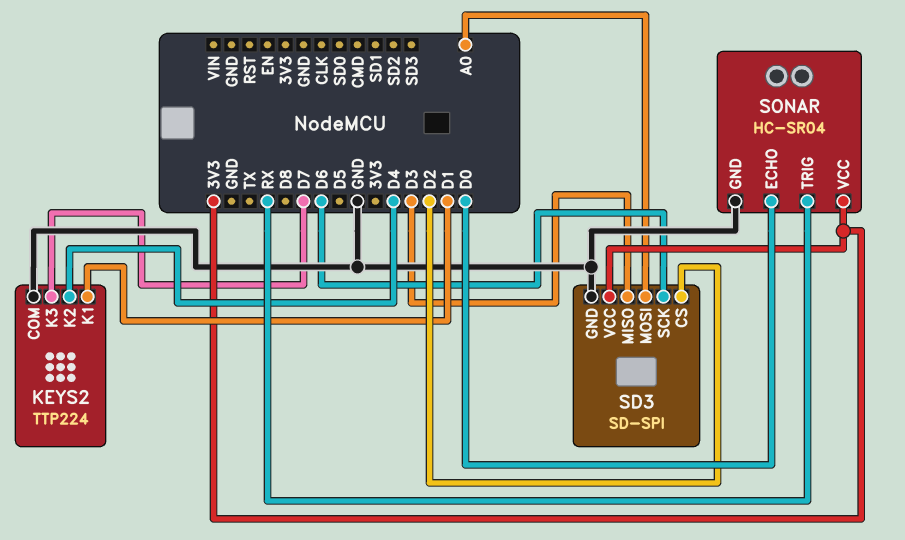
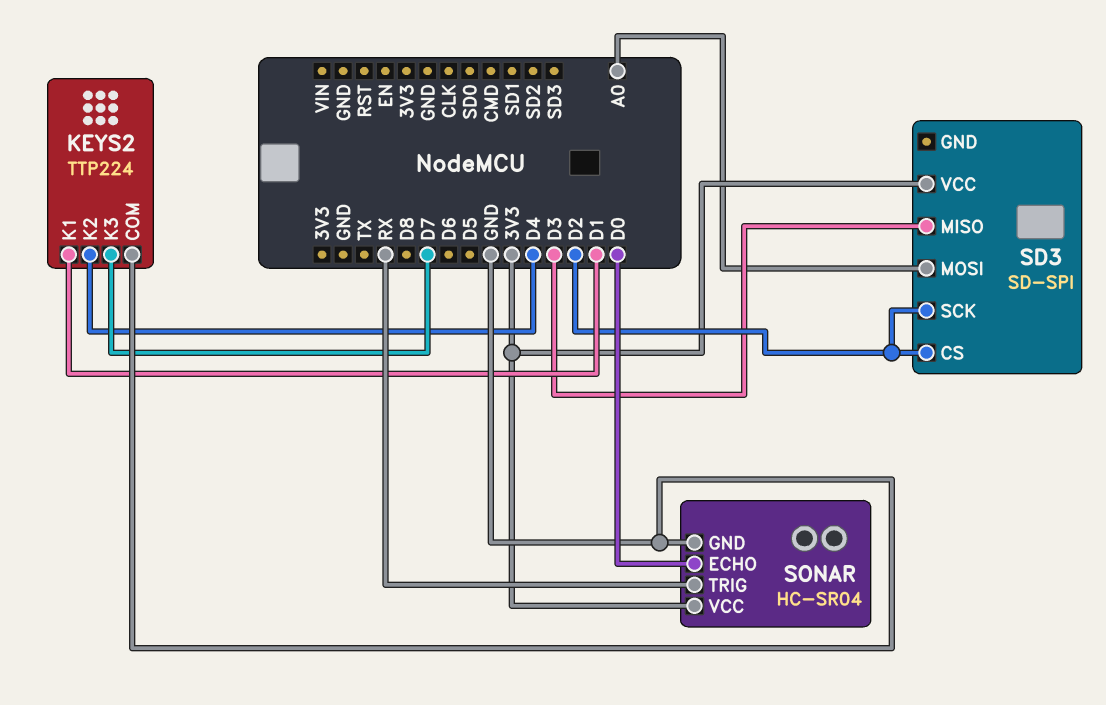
SD3 pin GND: GND -> none
SD3 pin SCK: D6 -> D2

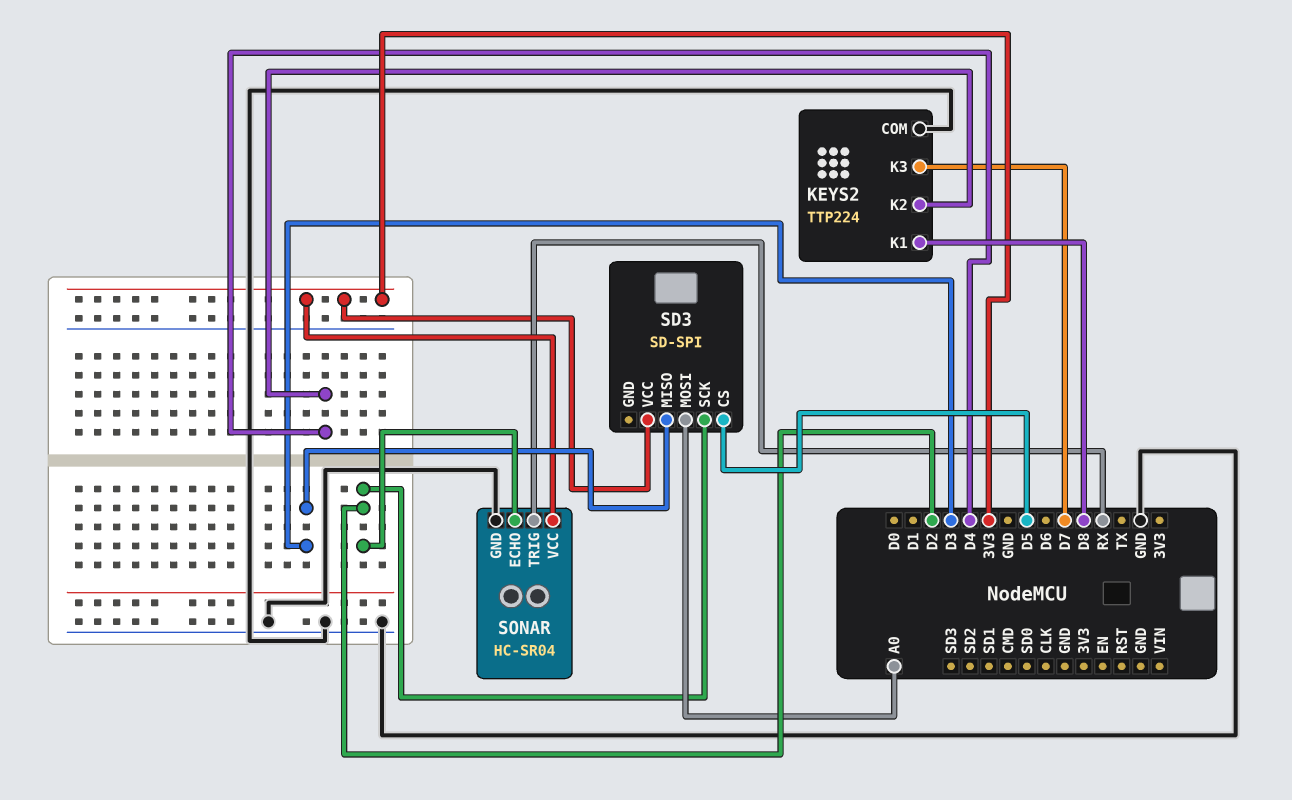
KEYS2 pin K1: D1 -> D8
SD3 pin CS: D2 -> D5
SONAR pin ECHO: D0 -> D2

